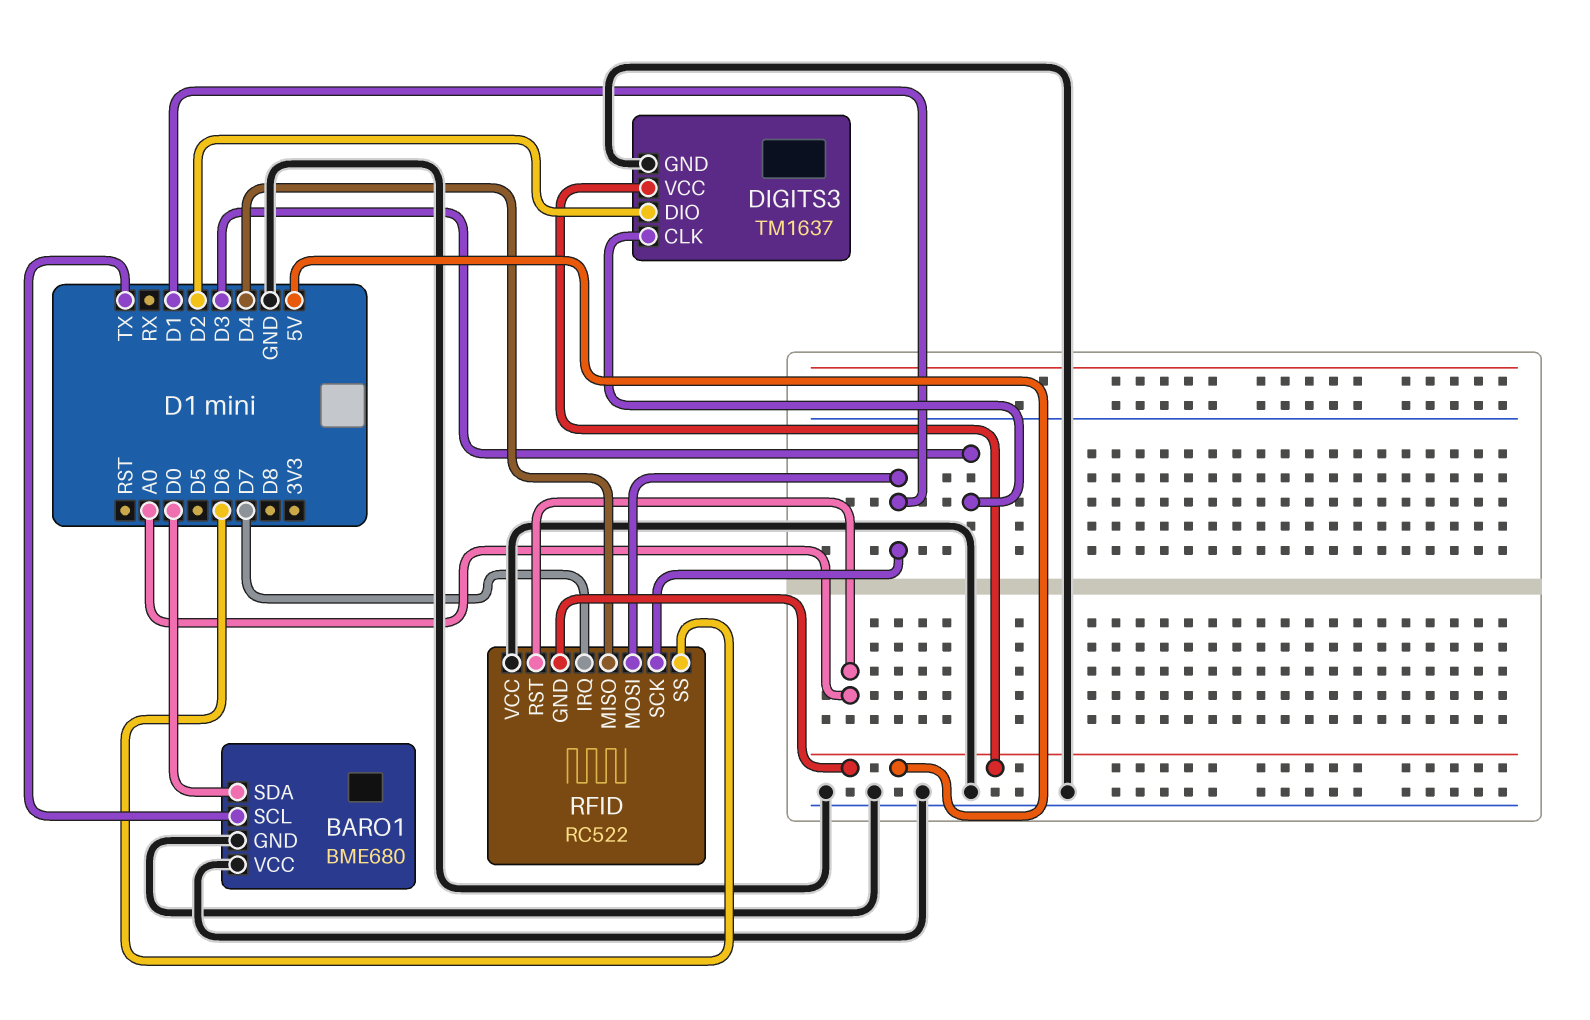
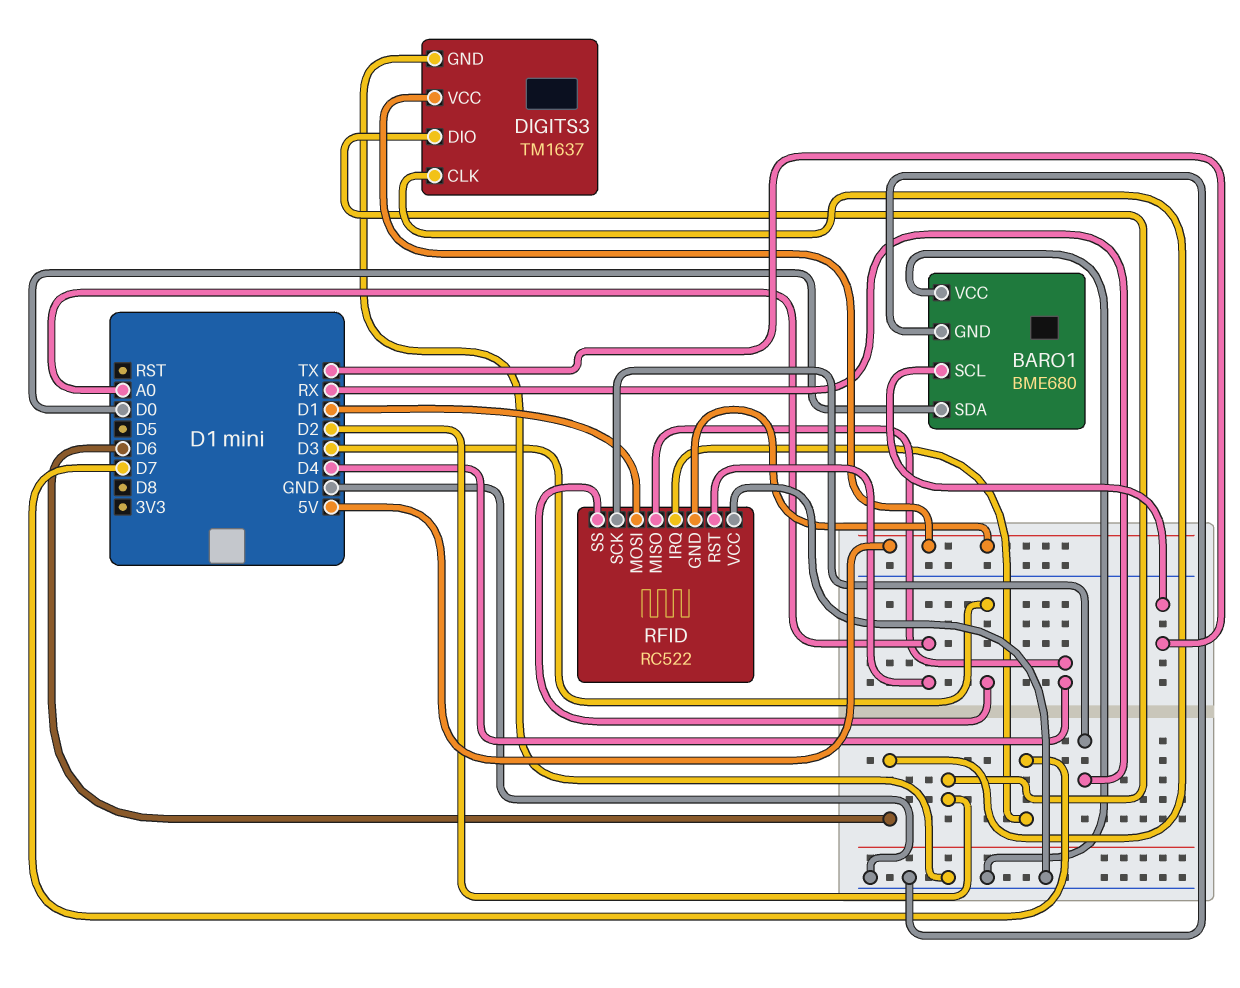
DIGITS3 pin CLK: D3 -> D6
RFID pin SCK: D1 -> RX
RFID pin SS: D6 -> D3

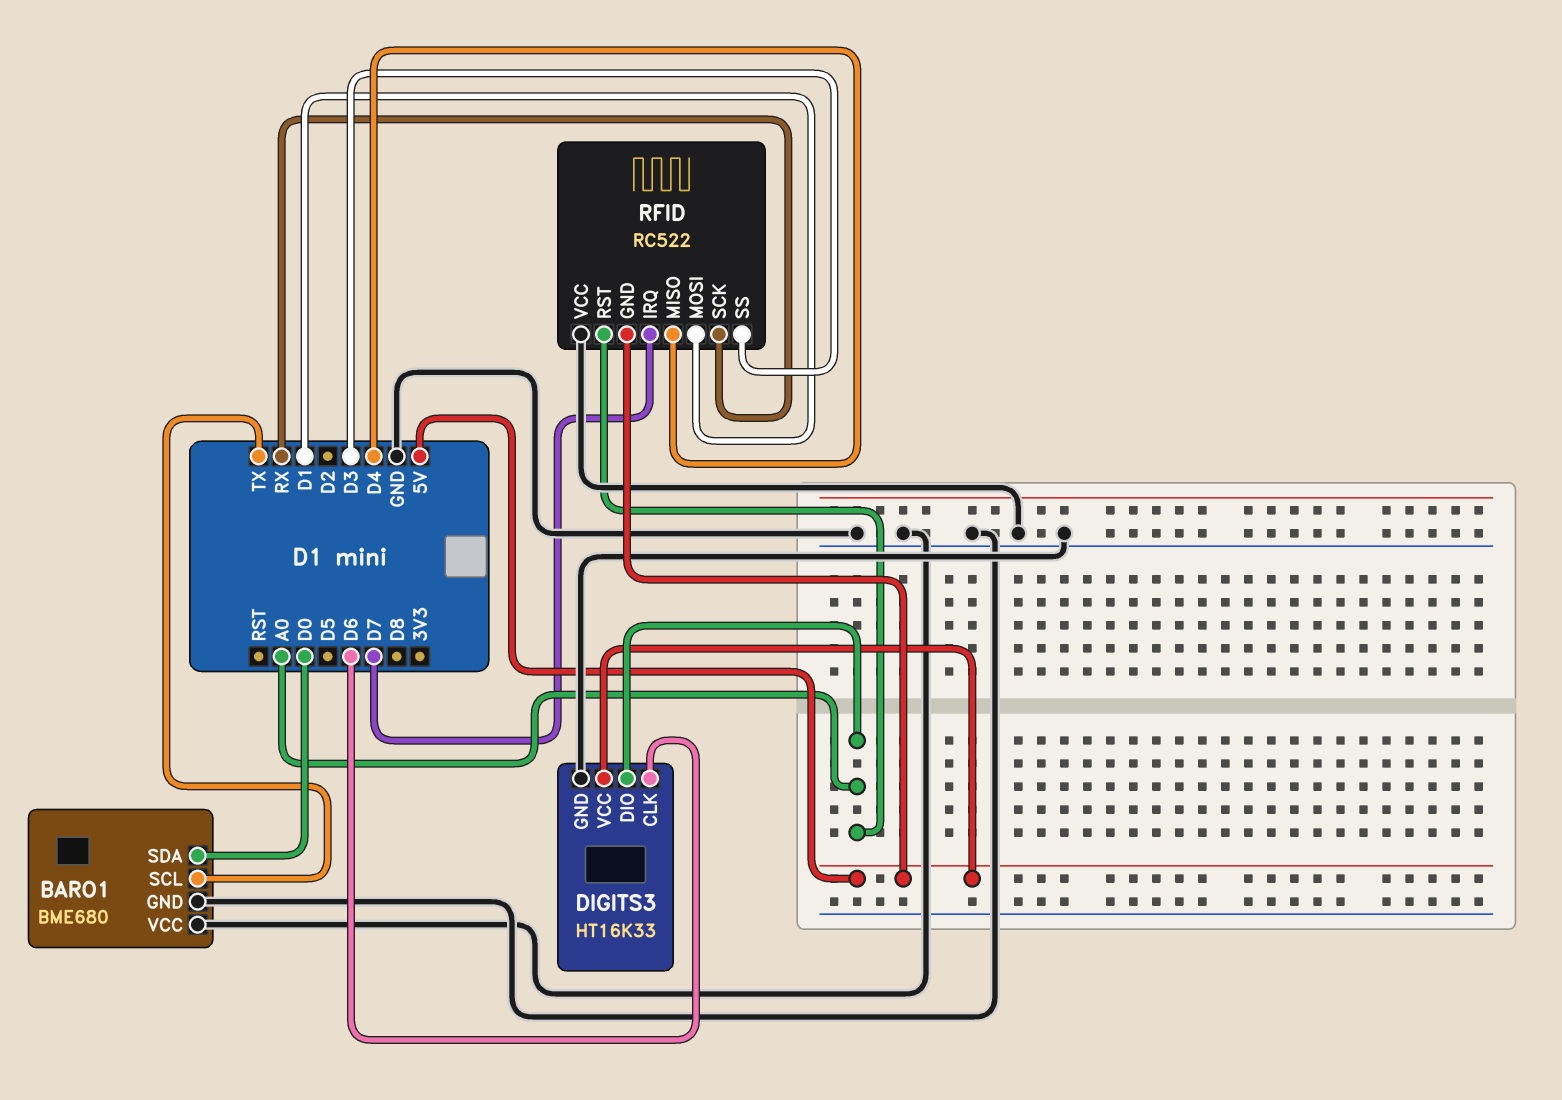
DIGITS3: TM1637 -> HT16K33
DIGITS3 pin DIO: D2 -> A0

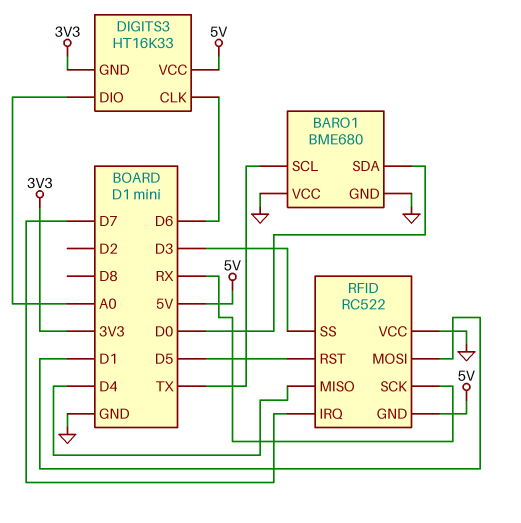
DIGITS3 pin GND: GND -> 3V3
RFID pin RST: A0 -> D5

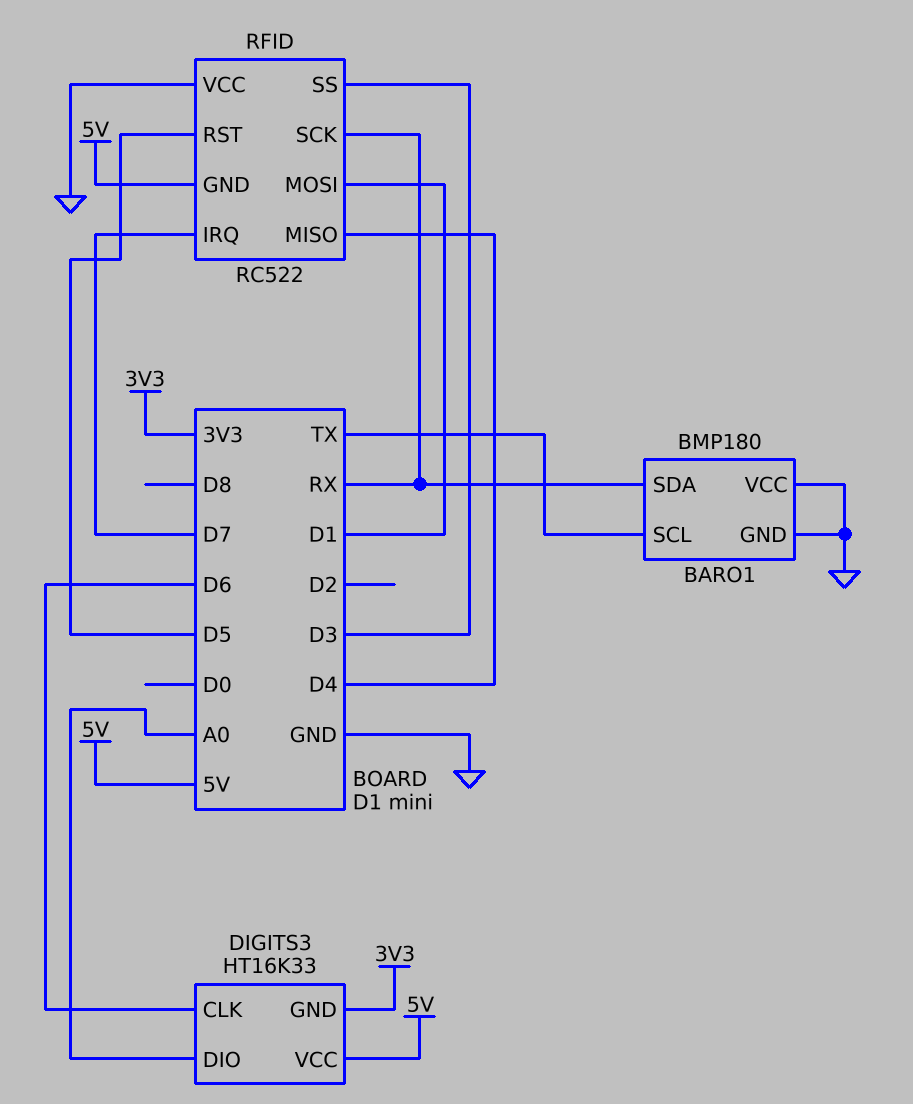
BARO1: BME680 -> BMP180
BARO1 pin SDA: D0 -> RX

